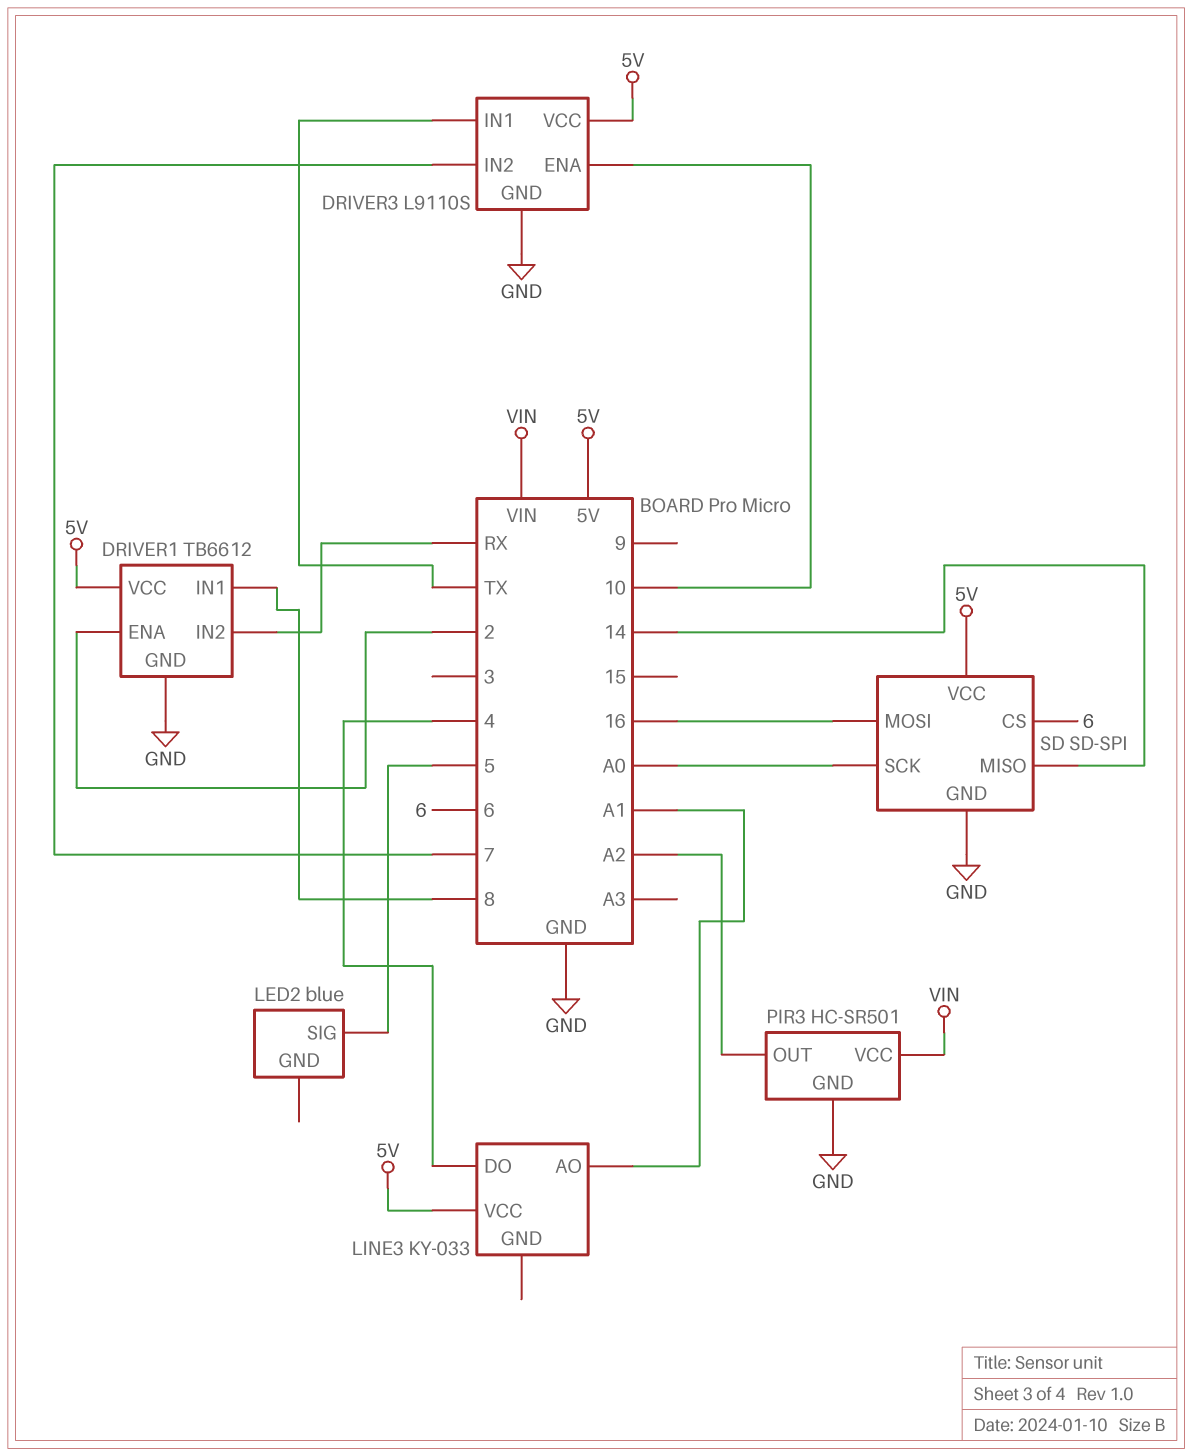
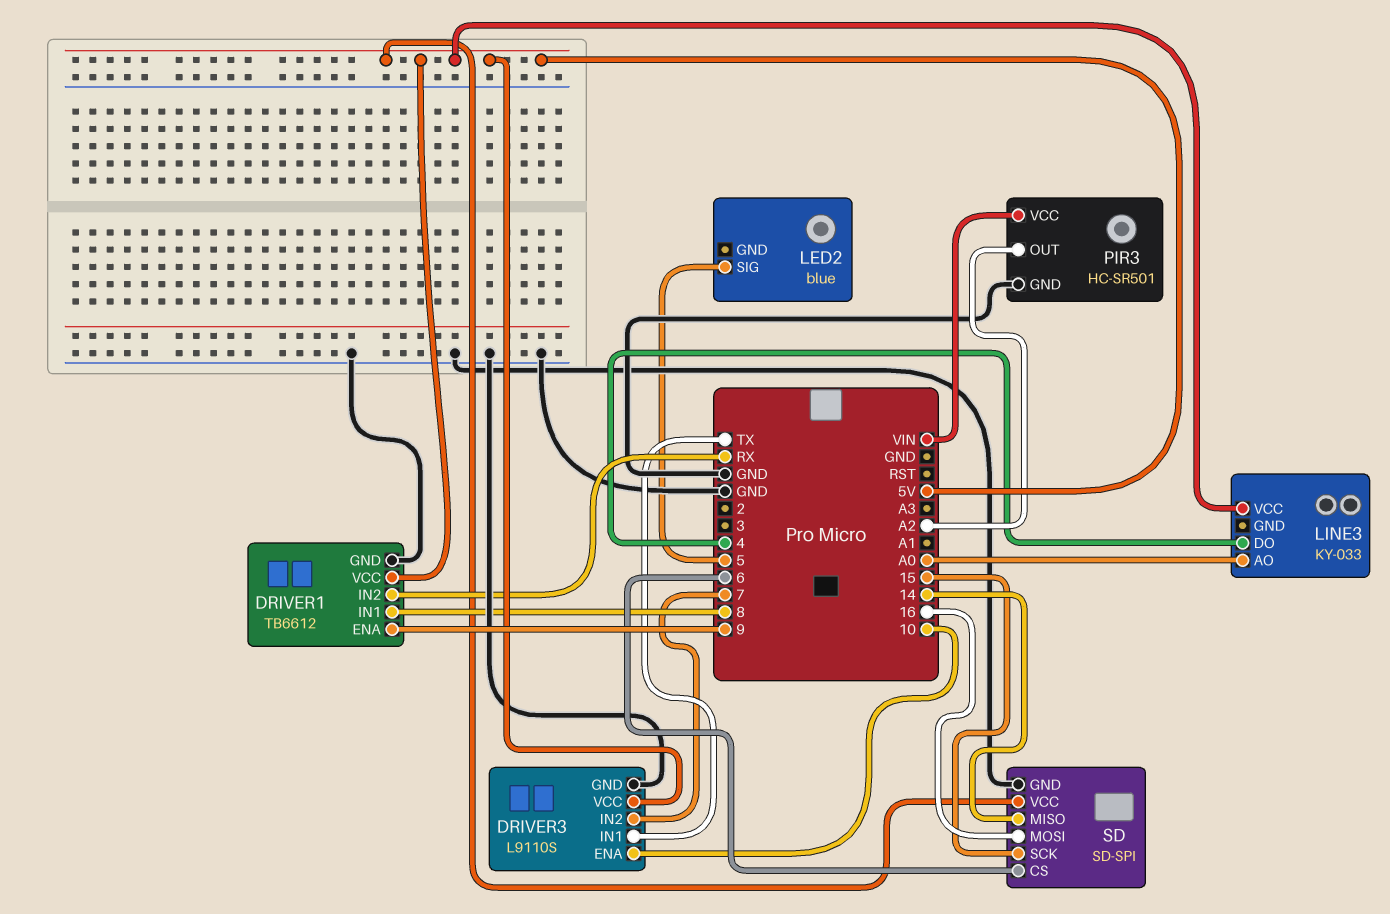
DRIVER1 pin ENA: 2 -> 9
LINE3 pin AO: A1 -> A0
SD pin SCK: A0 -> 15

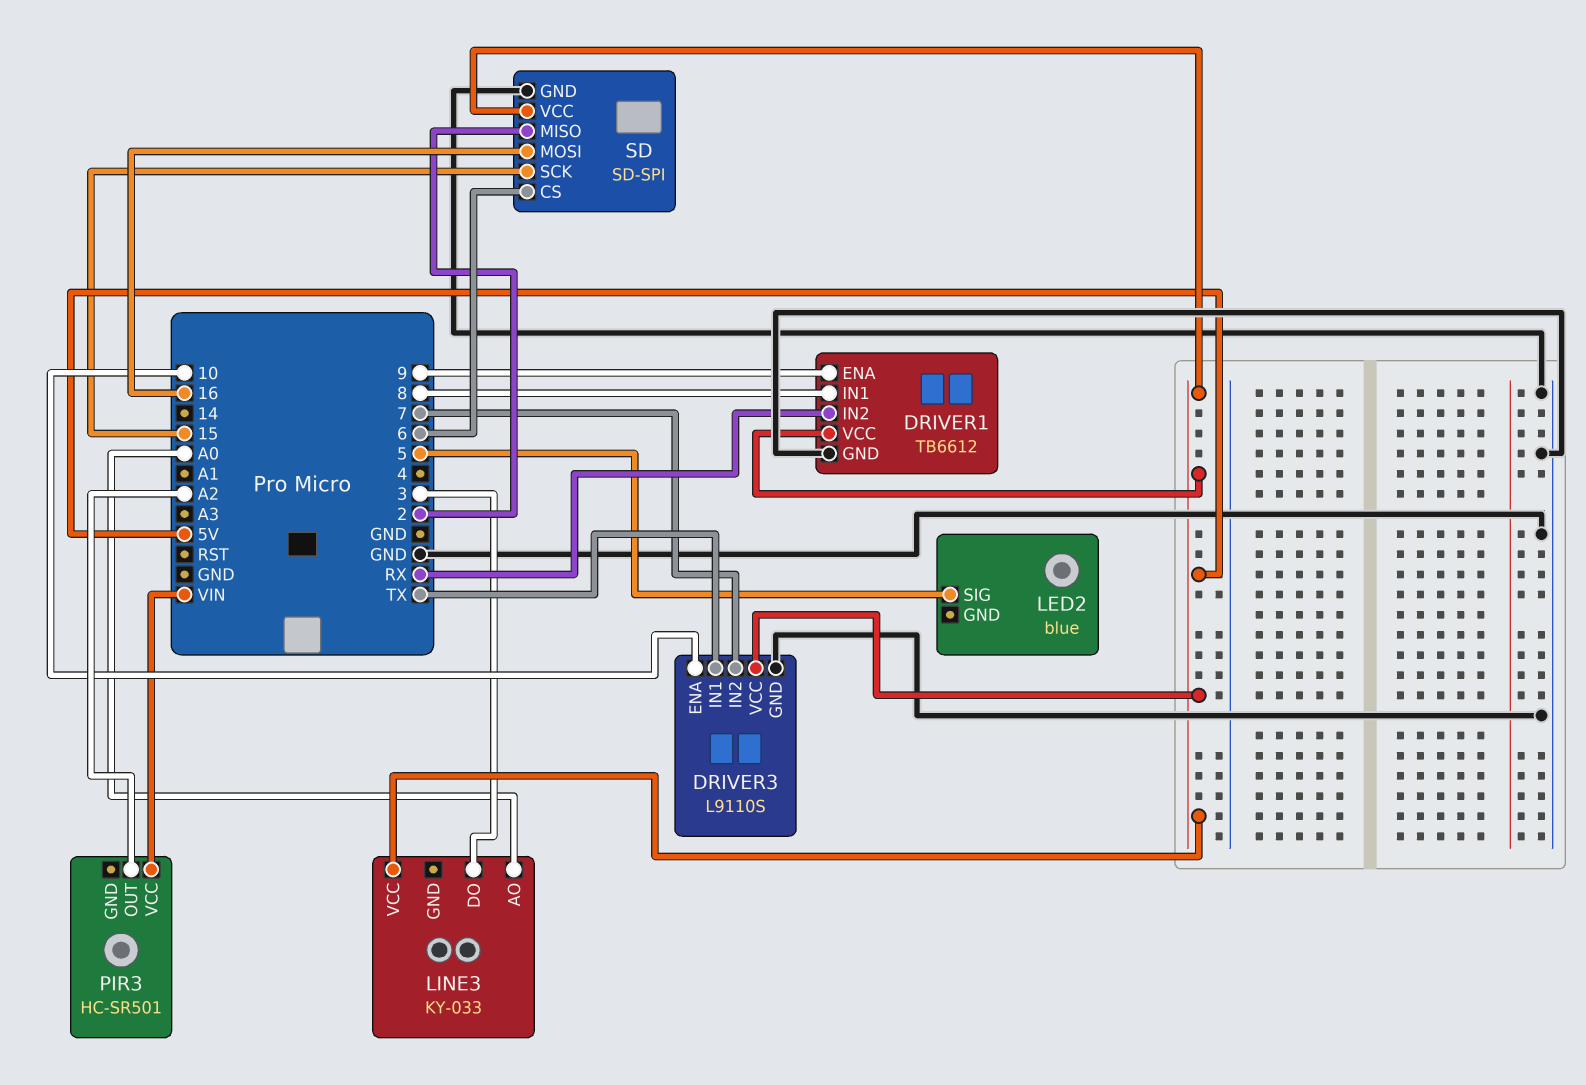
LINE3 pin DO: 4 -> 3
PIR3 pin GND: GND -> none
SD pin MISO: 14 -> 2

